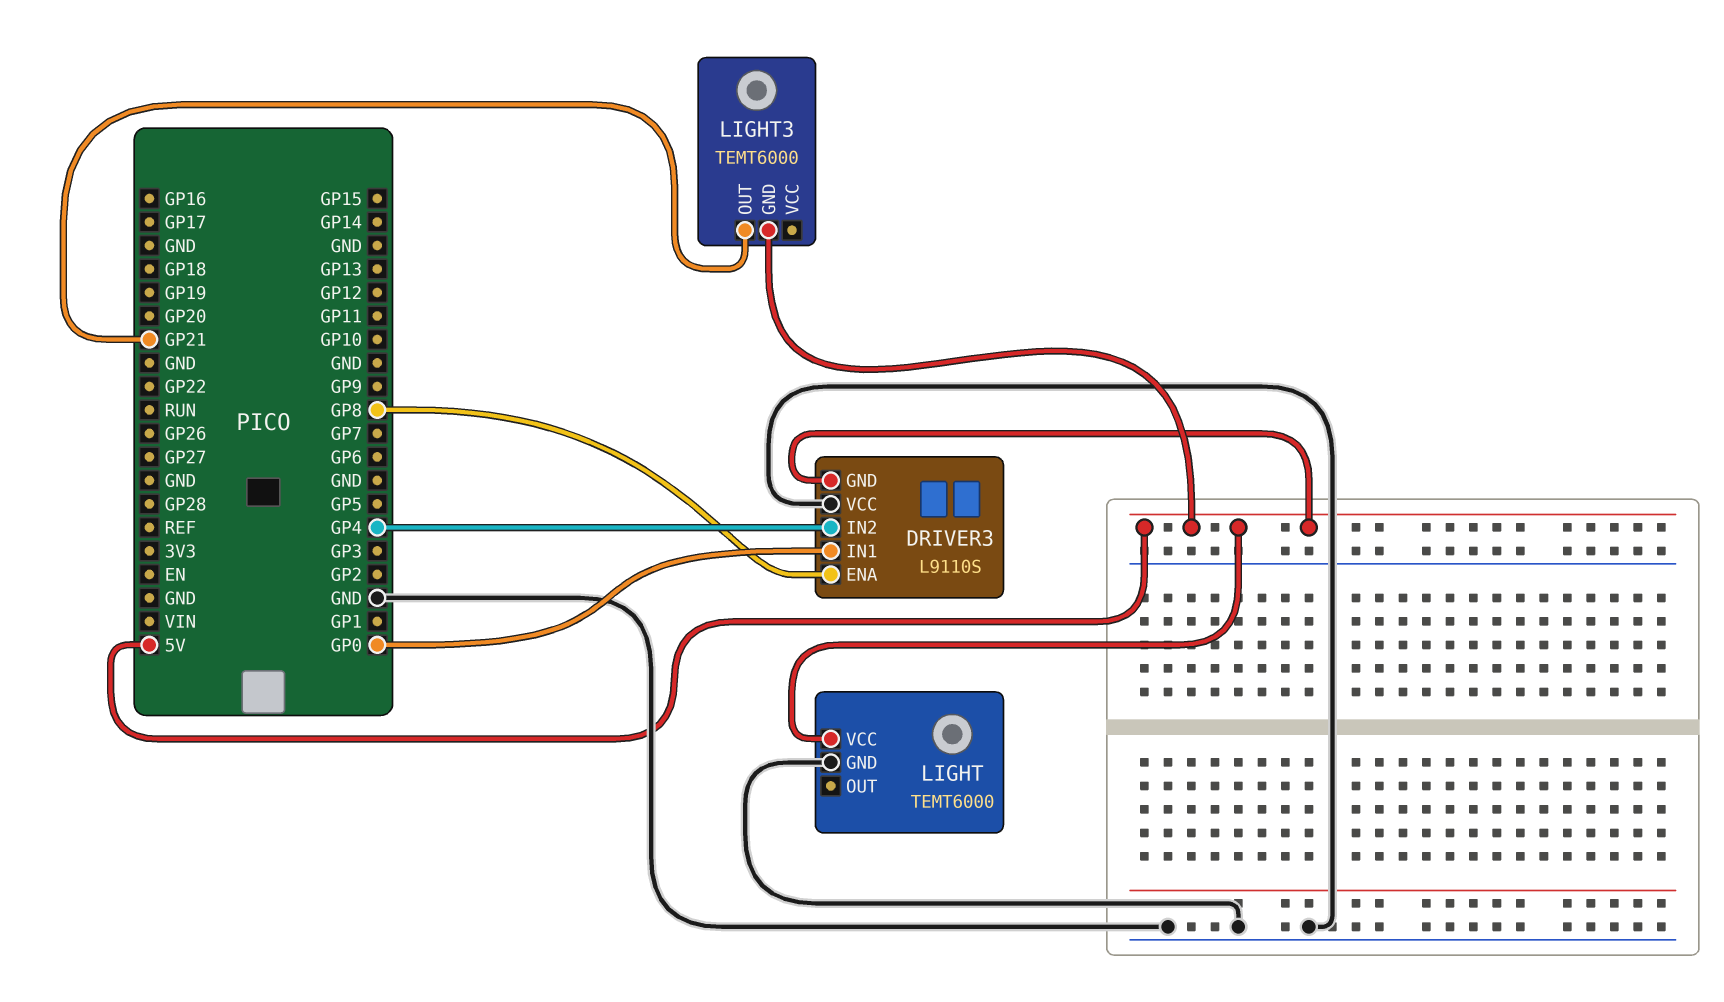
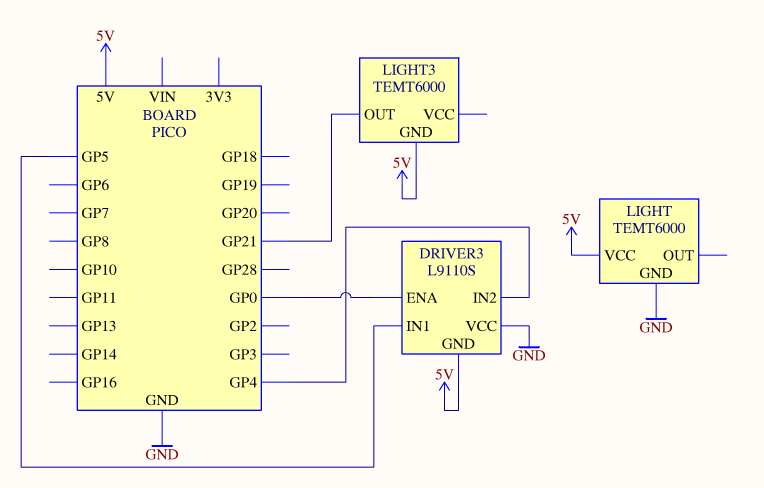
DRIVER3 pin ENA: GP8 -> GP0
DRIVER3 pin IN1: GP0 -> GP5

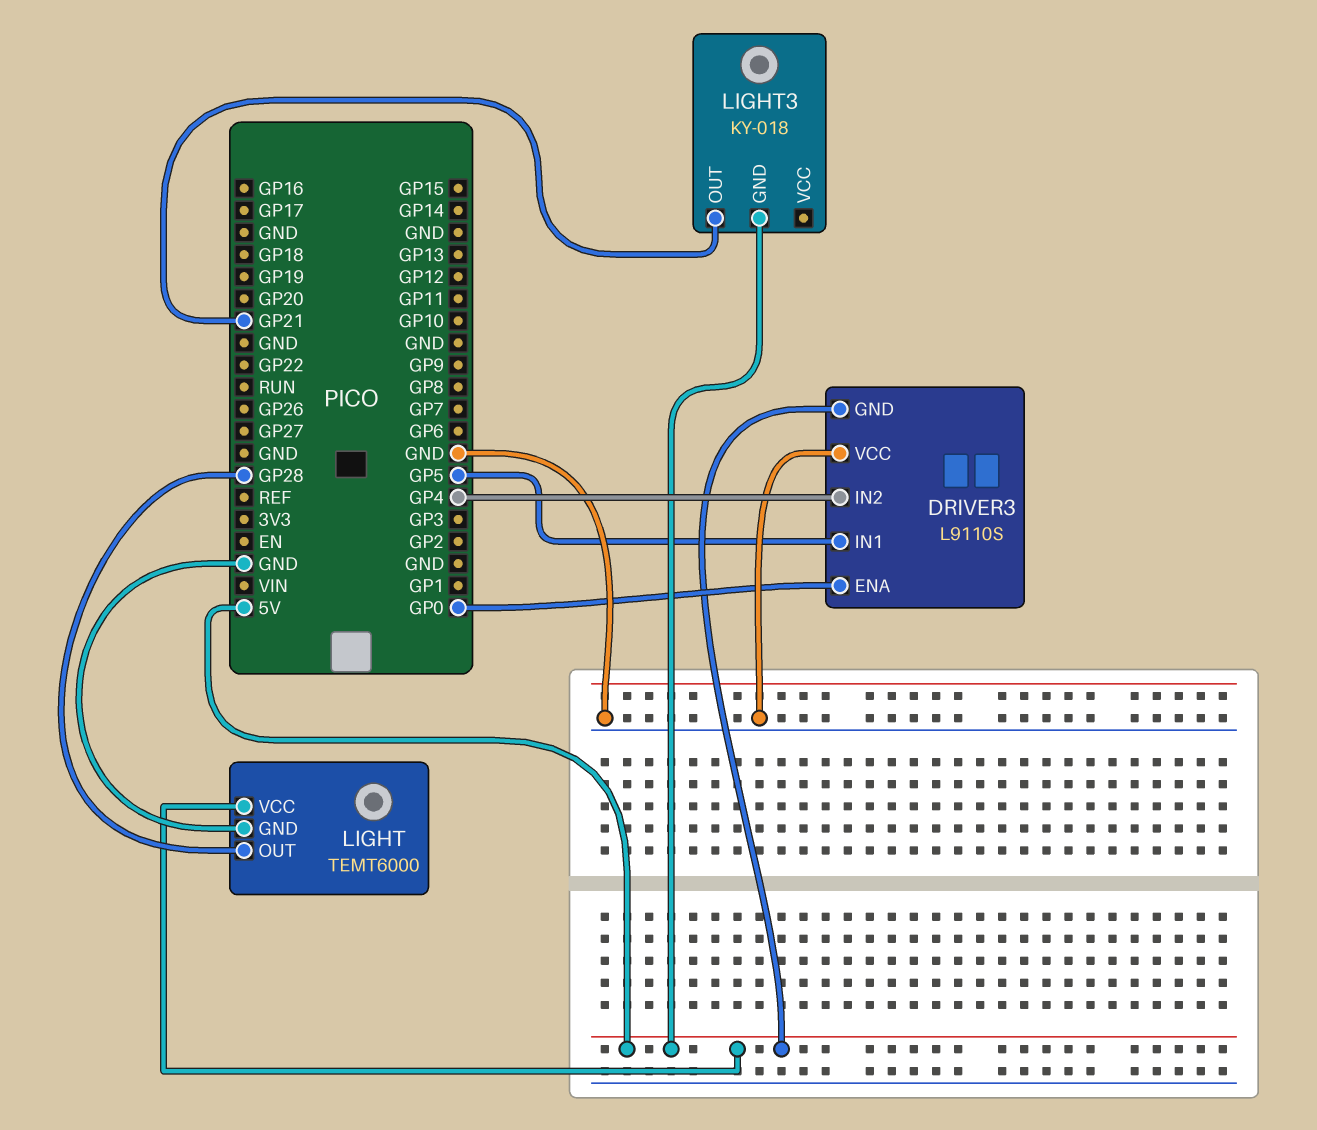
LIGHT pin OUT: none -> GP28
LIGHT3: TEMT6000 -> KY-018

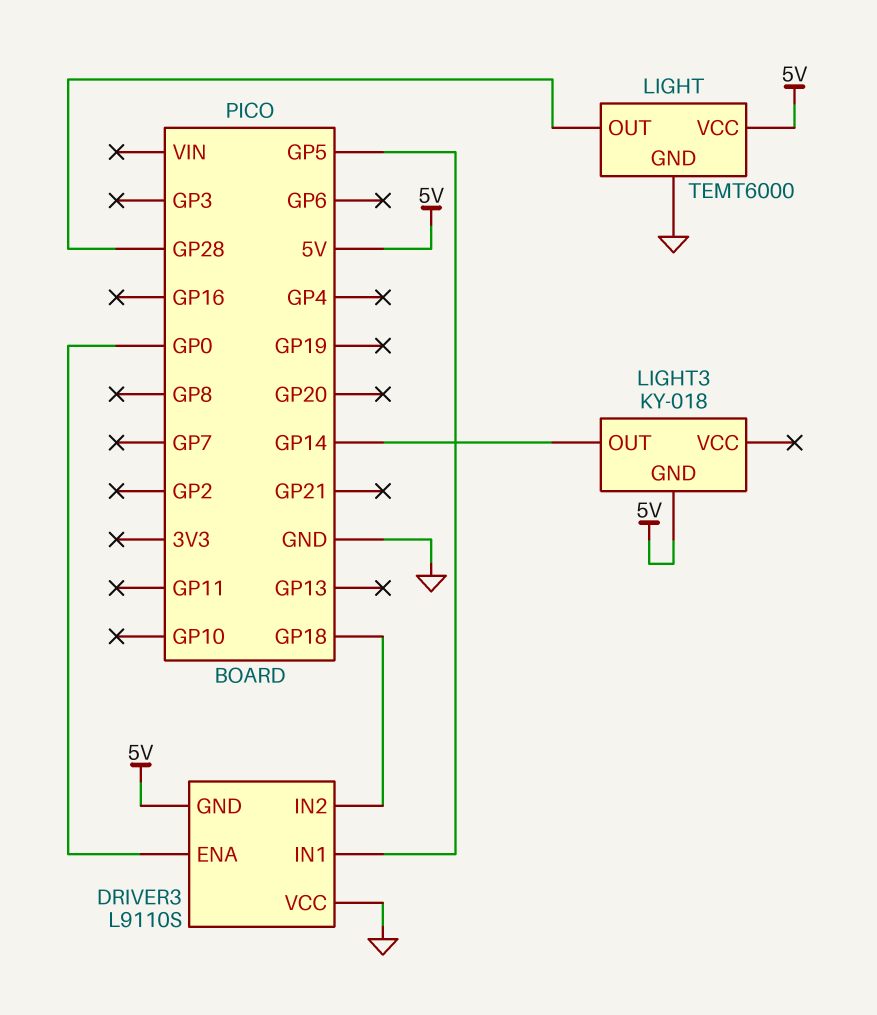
DRIVER3 pin IN2: GP4 -> GP18
LIGHT3 pin OUT: GP21 -> GP14

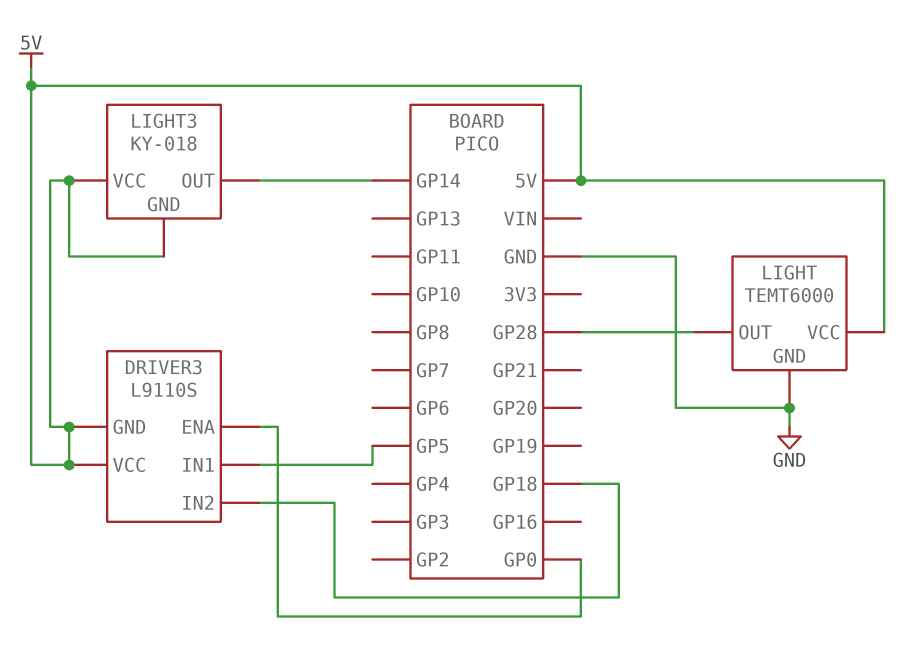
DRIVER3 pin VCC: GND -> 5V
LIGHT3 pin VCC: none -> 5V

